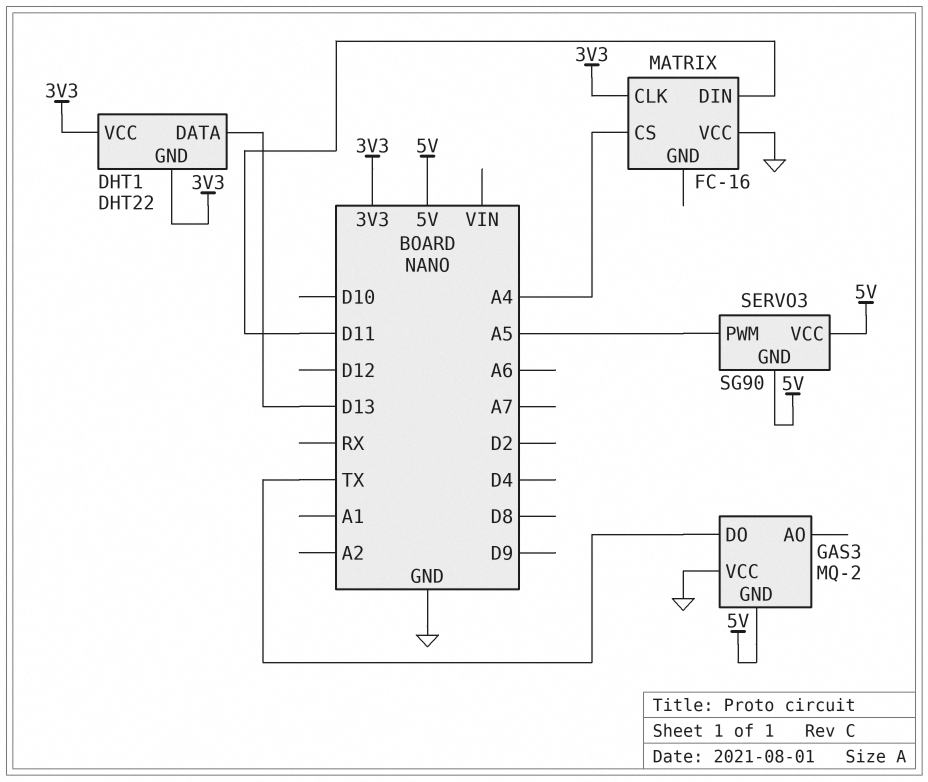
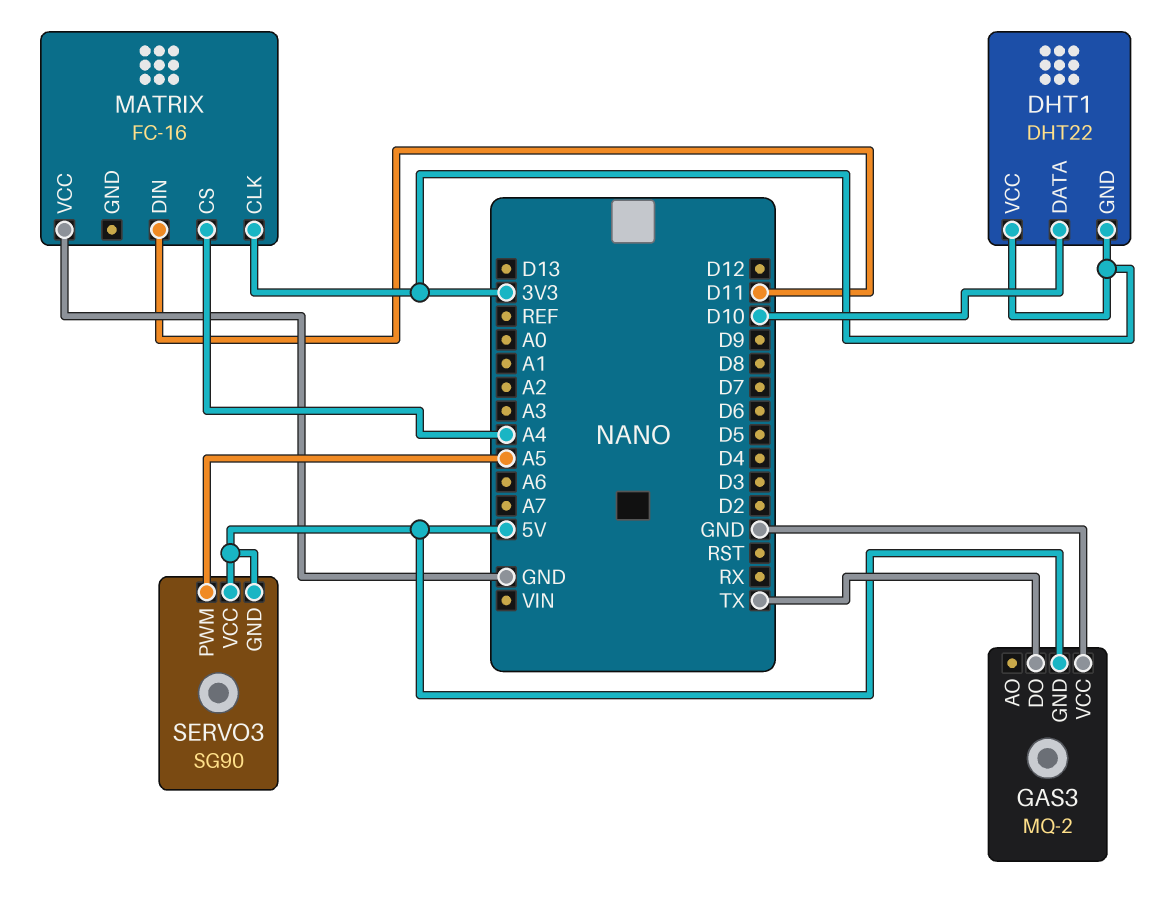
DHT1 pin DATA: D13 -> D10

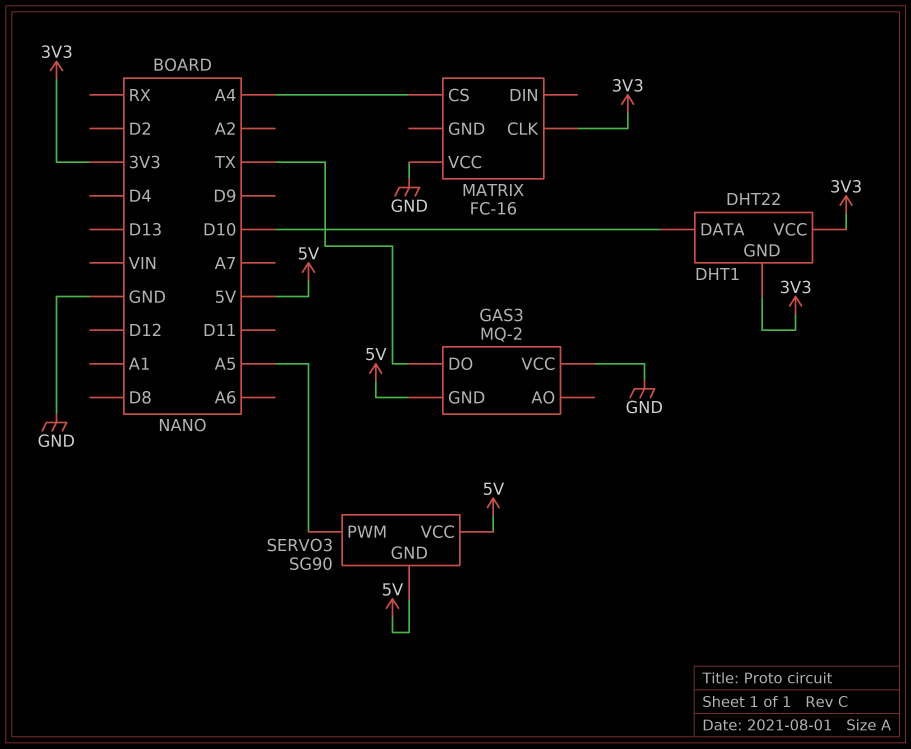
MATRIX pin DIN: D11 -> none

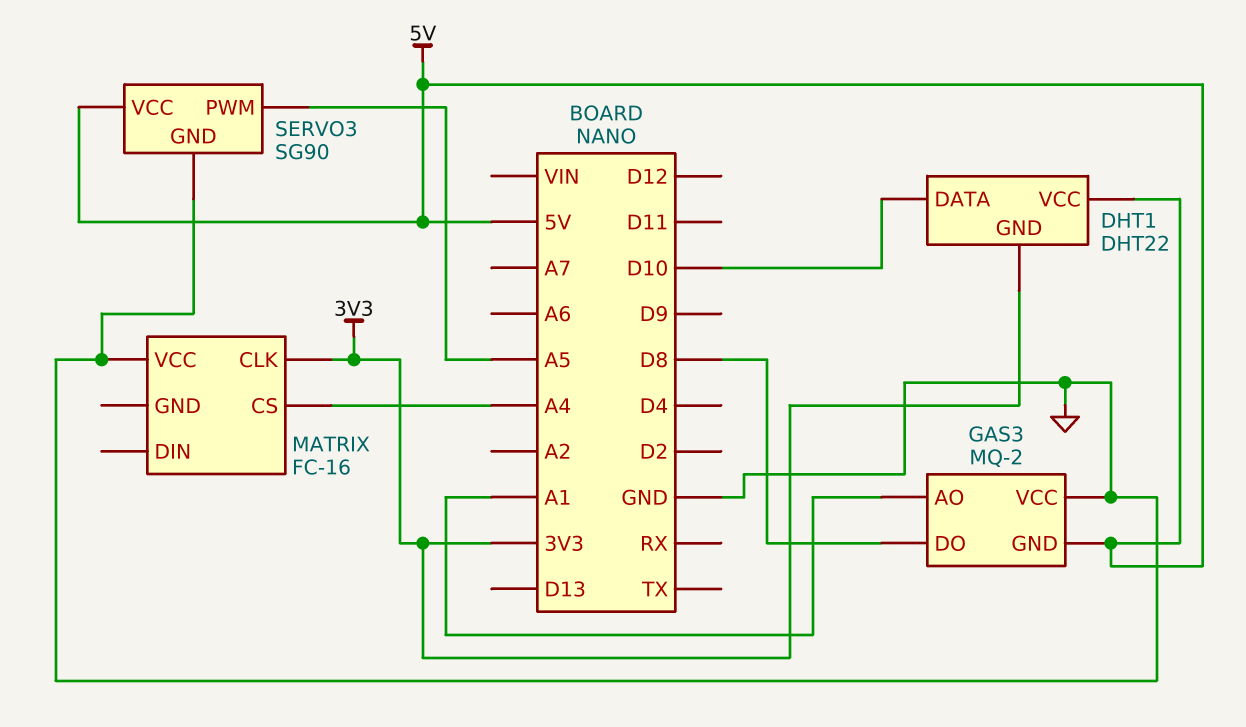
DHT1 pin VCC: 3V3 -> 5V
GAS3 pin AO: none -> A1
GAS3 pin DO: TX -> D8
SERVO3 pin GND: 5V -> GND

